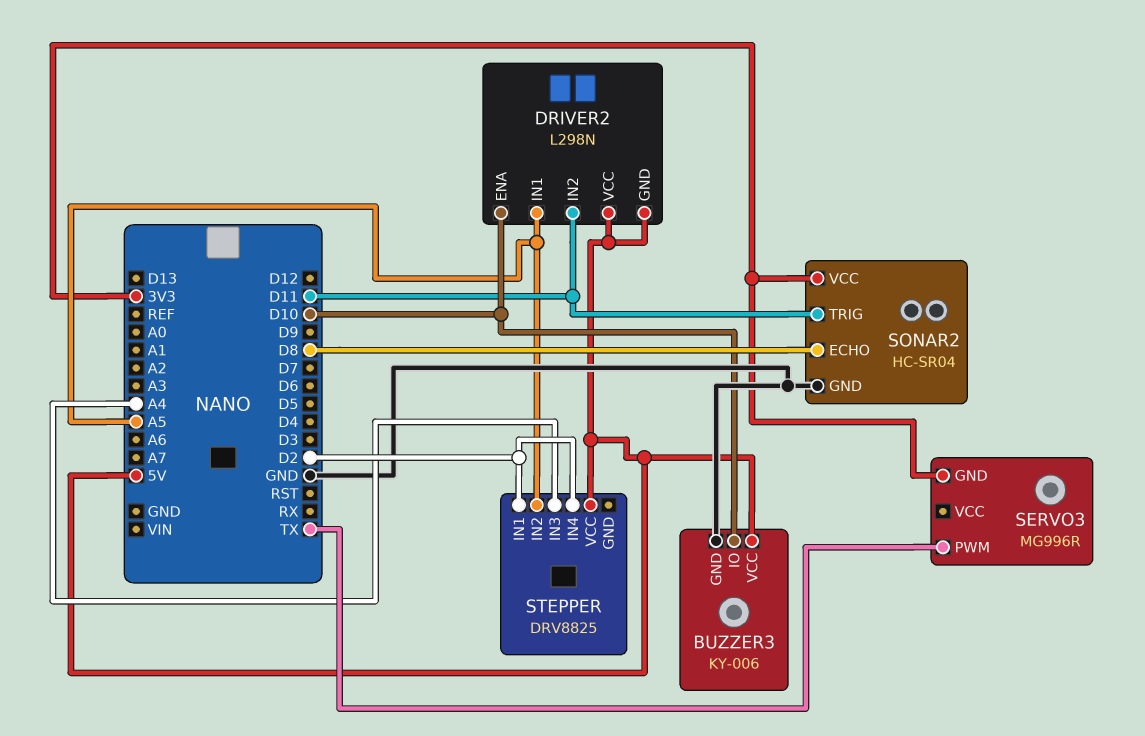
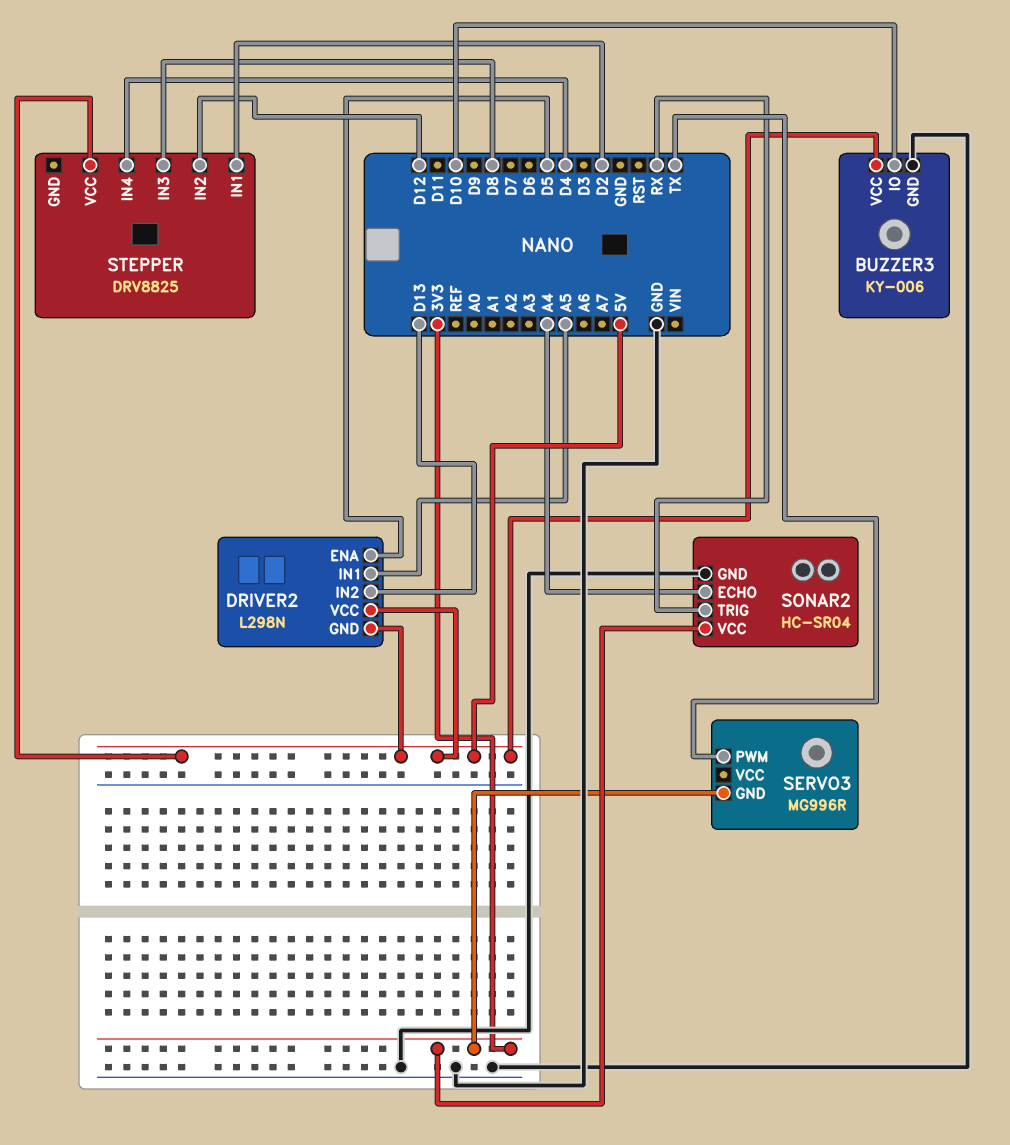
DRIVER2 pin ENA: D10 -> D5
DRIVER2 pin IN2: D11 -> D13
SONAR2 pin ECHO: D8 -> A4
SONAR2 pin TRIG: D11 -> RX
STEPPER pin IN2: A5 -> D12
STEPPER pin IN3: A4 -> D8
STEPPER pin IN4: D2 -> D4

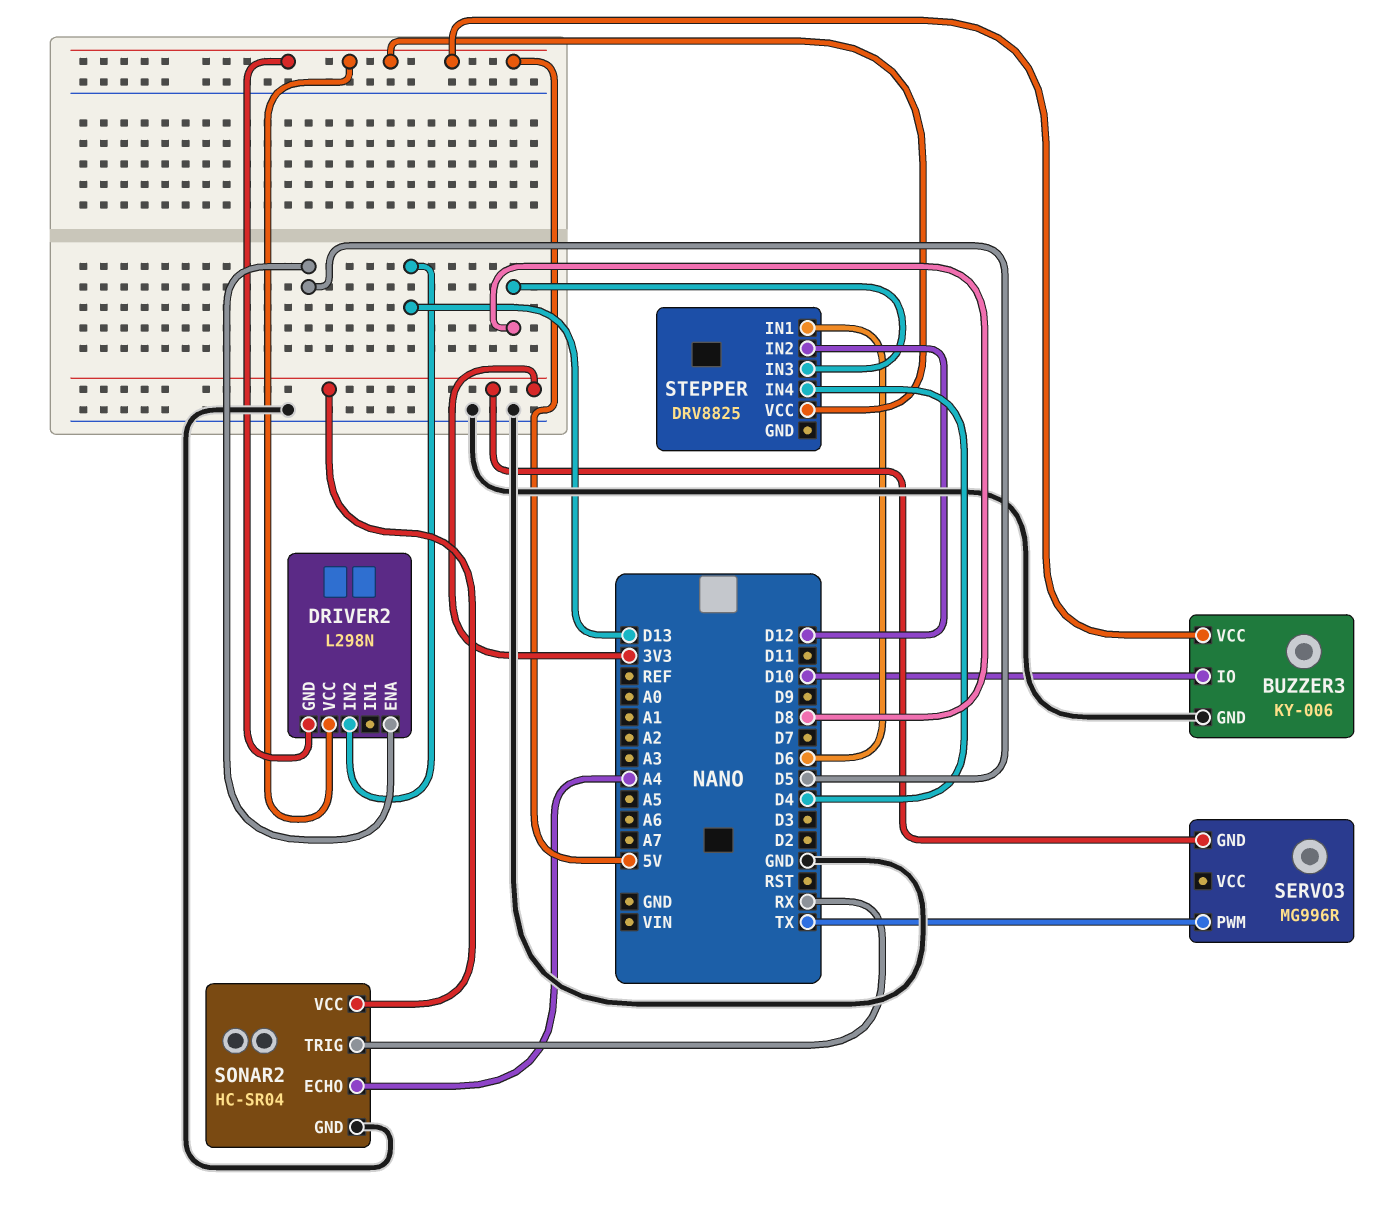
DRIVER2 pin IN1: A5 -> none
STEPPER pin IN1: D2 -> D6

